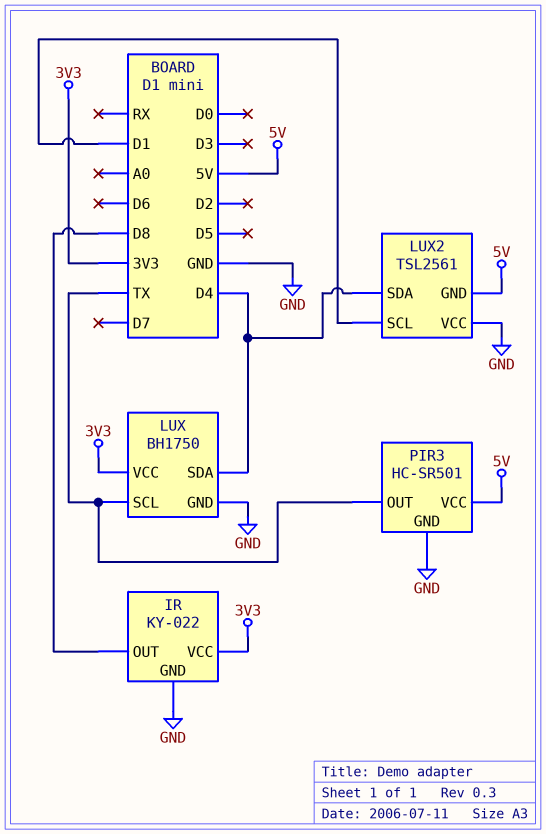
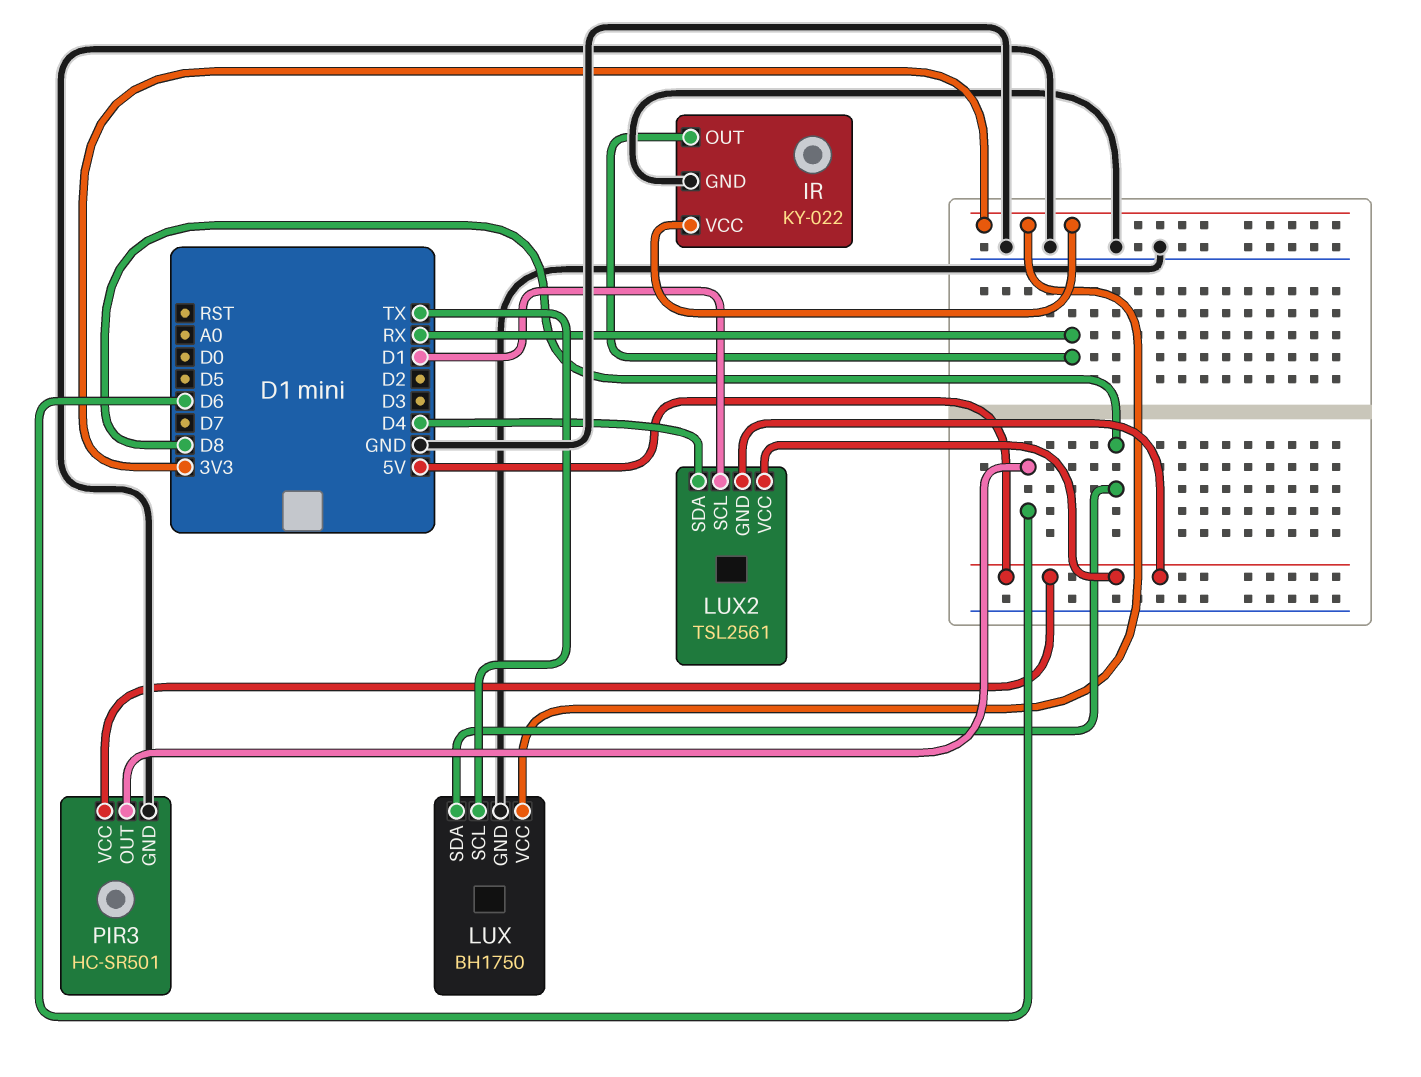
IR pin OUT: D8 -> RX
LUX pin SDA: D4 -> D8
LUX2 pin VCC: GND -> 5V
PIR3 pin OUT: TX -> D6

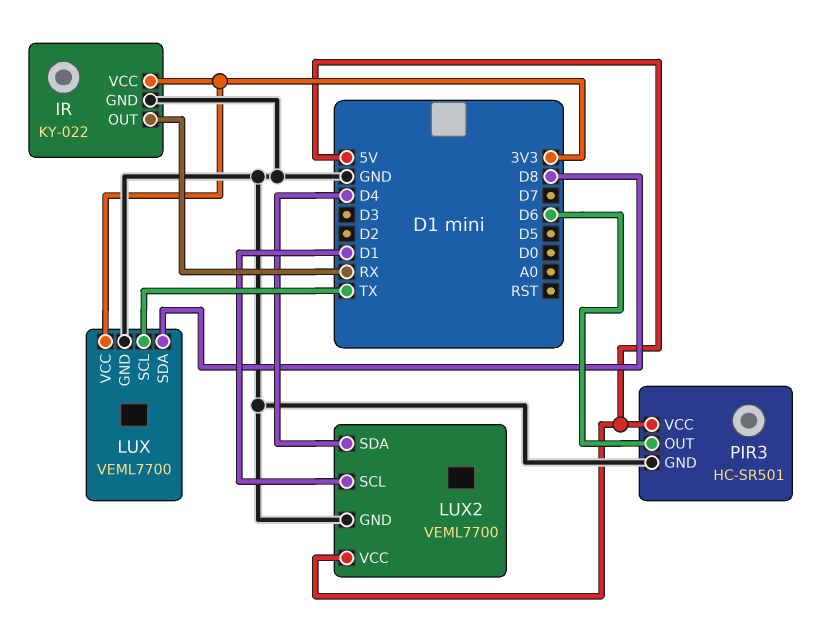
LUX: BH1750 -> VEML7700
LUX2: TSL2561 -> VEML7700
LUX2 pin GND: 5V -> GND

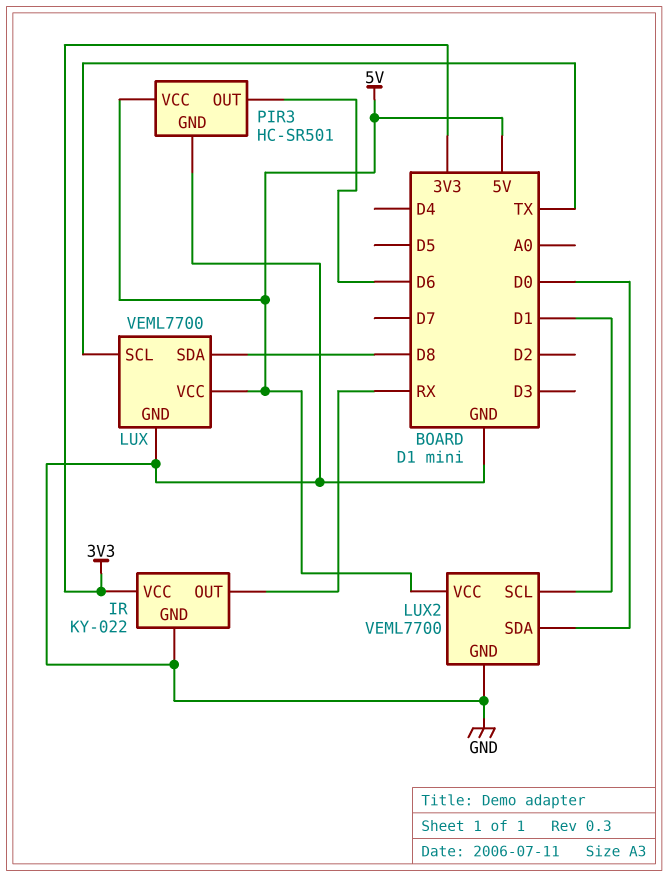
LUX pin VCC: 3V3 -> 5V
LUX2 pin SDA: D4 -> D0

